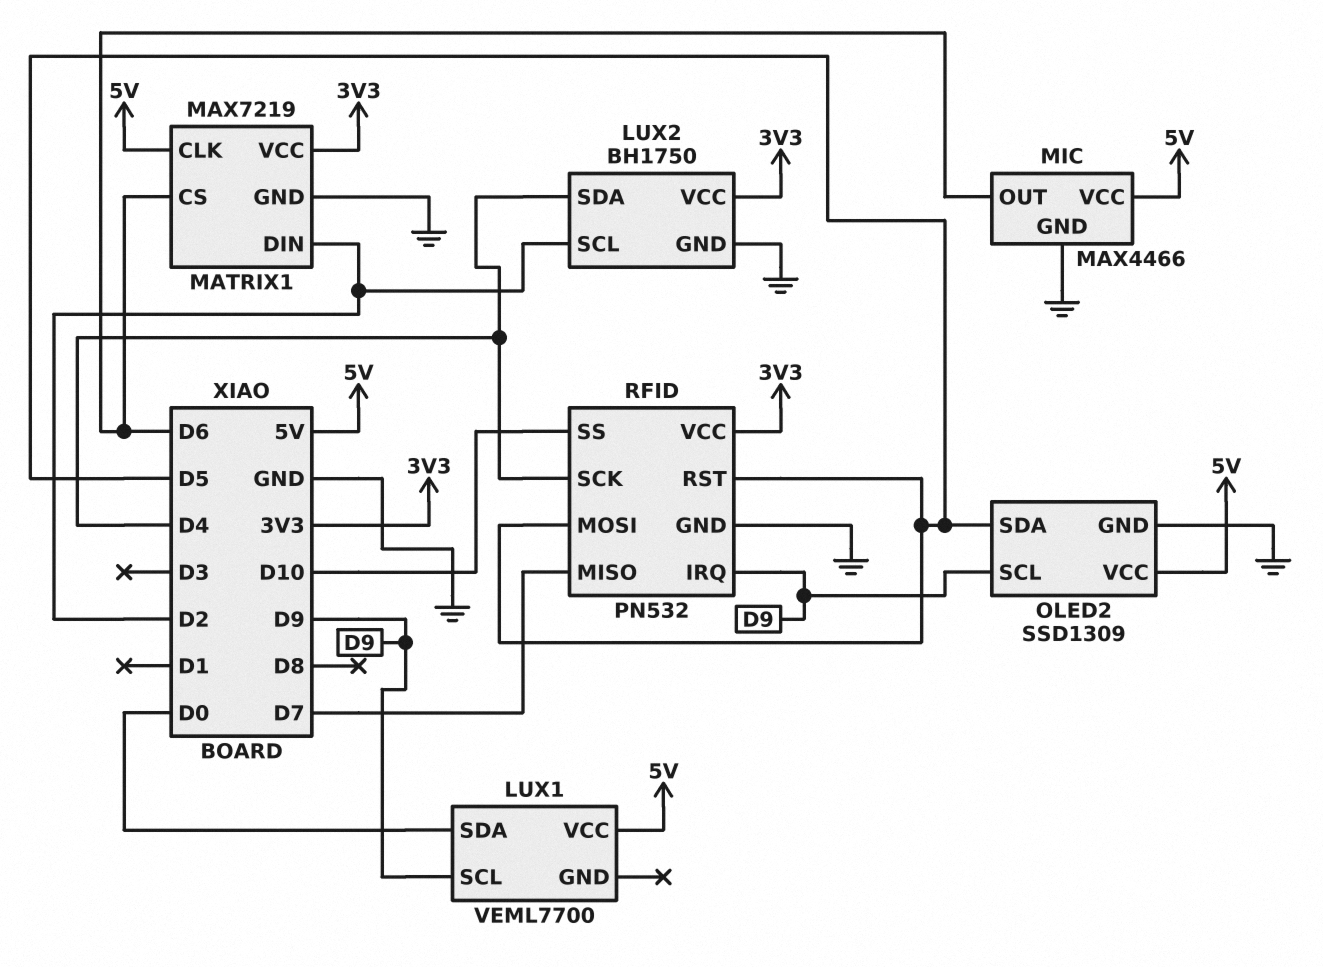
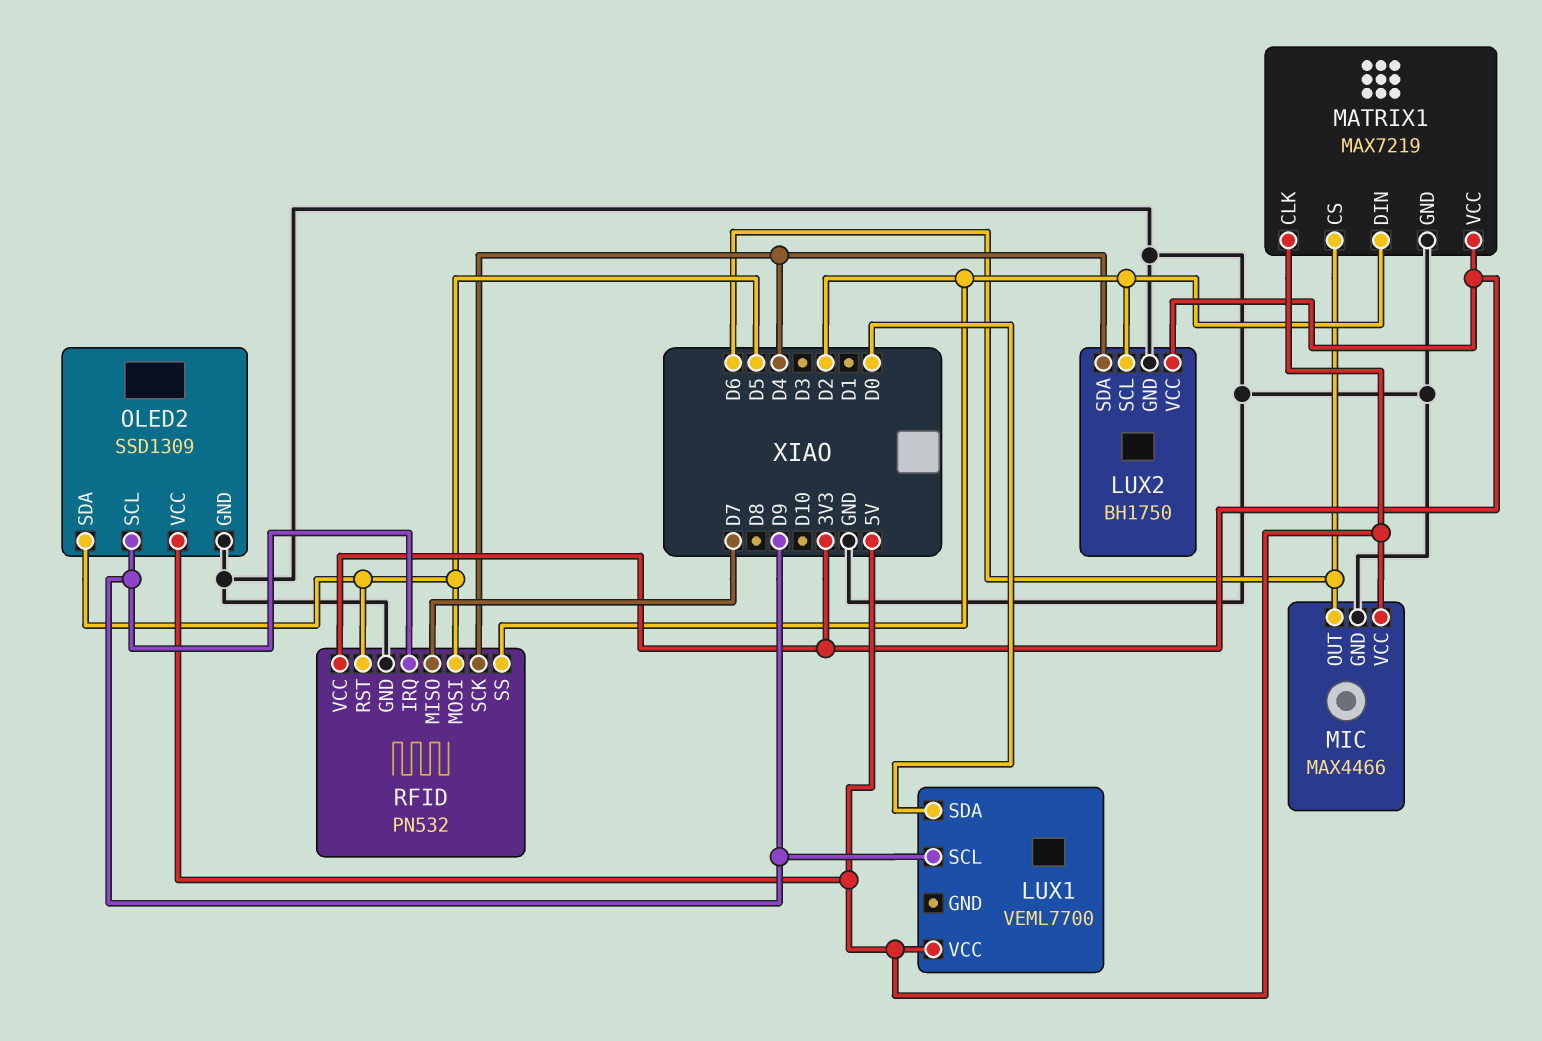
RFID pin SS: D10 -> D2

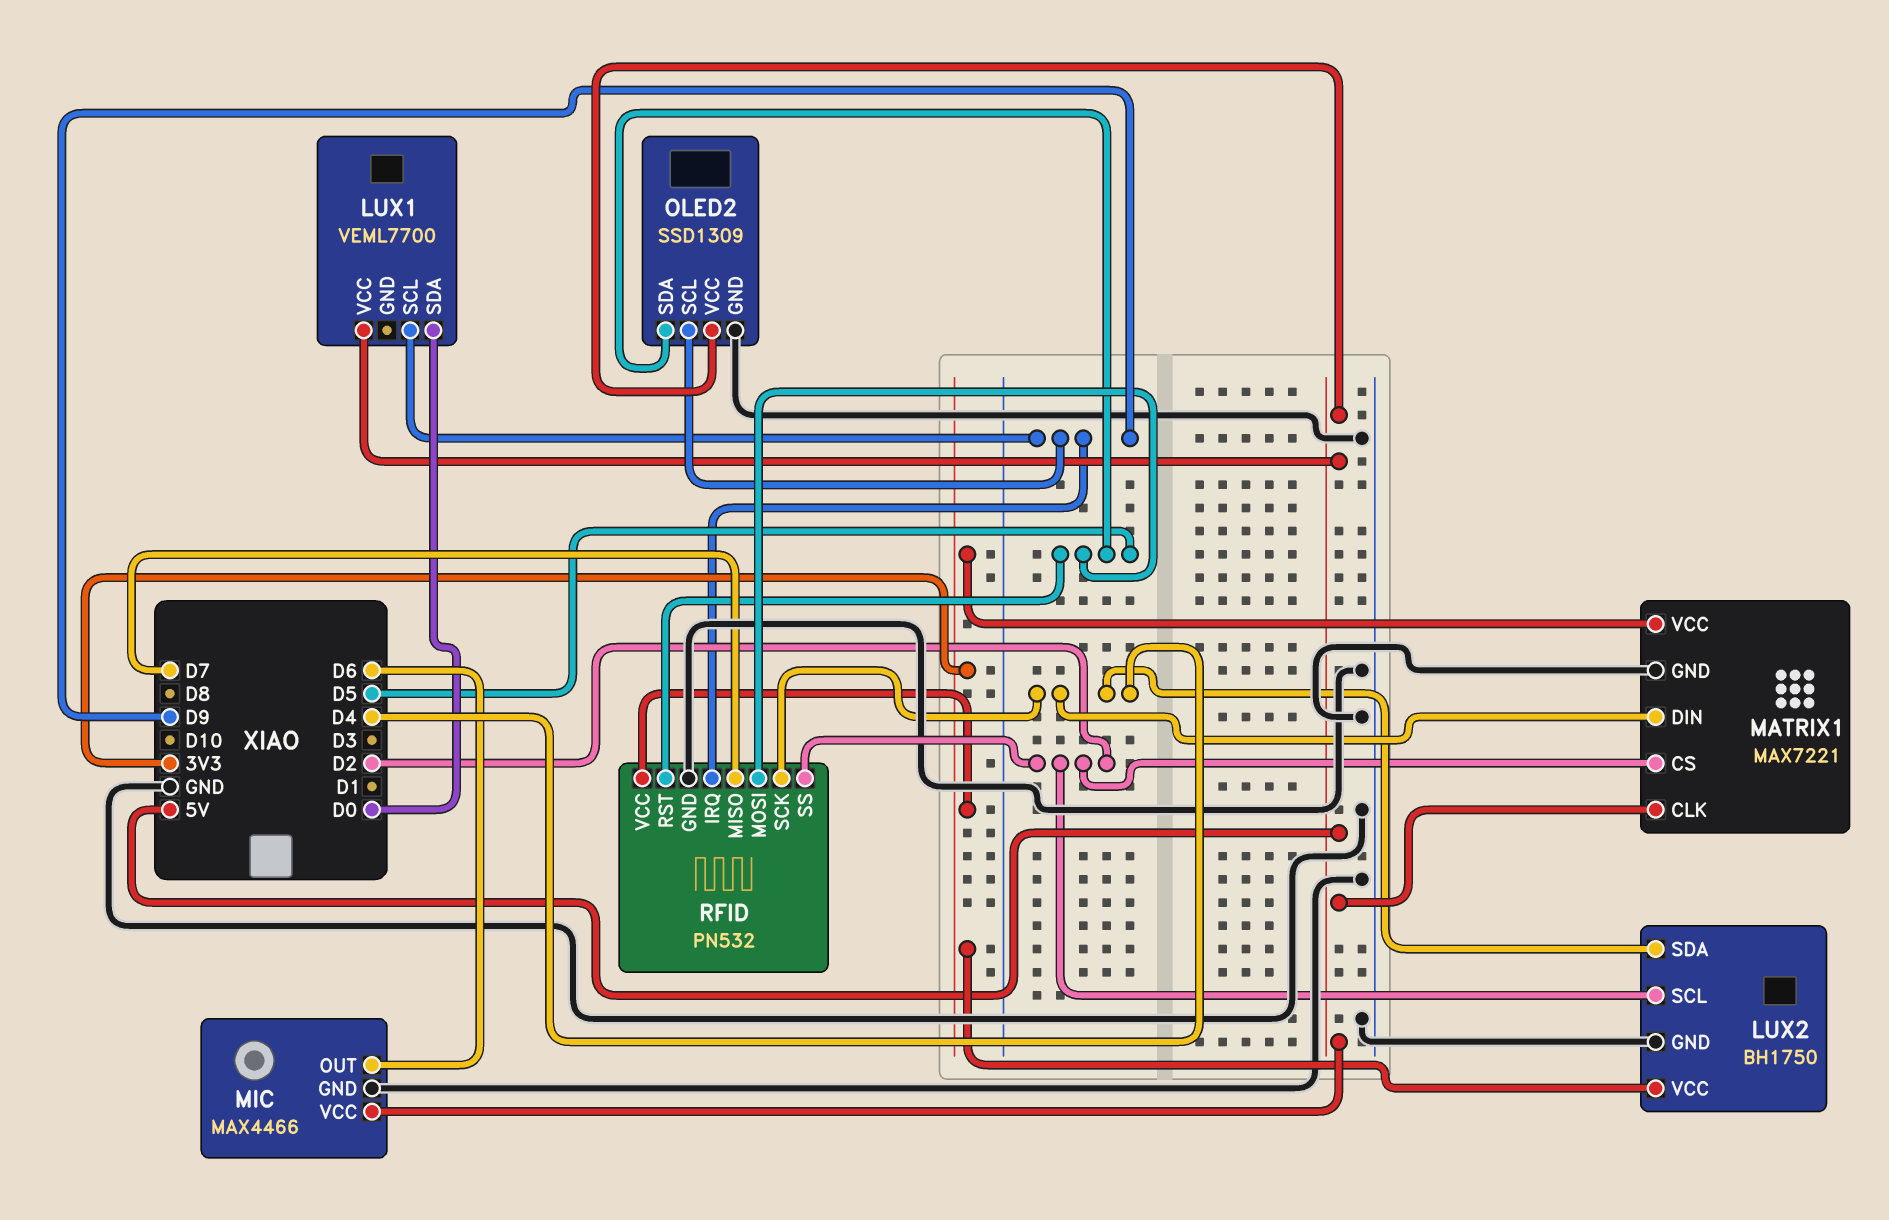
MATRIX1: MAX7219 -> MAX7221
MATRIX1 pin CS: D6 -> D2
MATRIX1 pin DIN: D2 -> D4

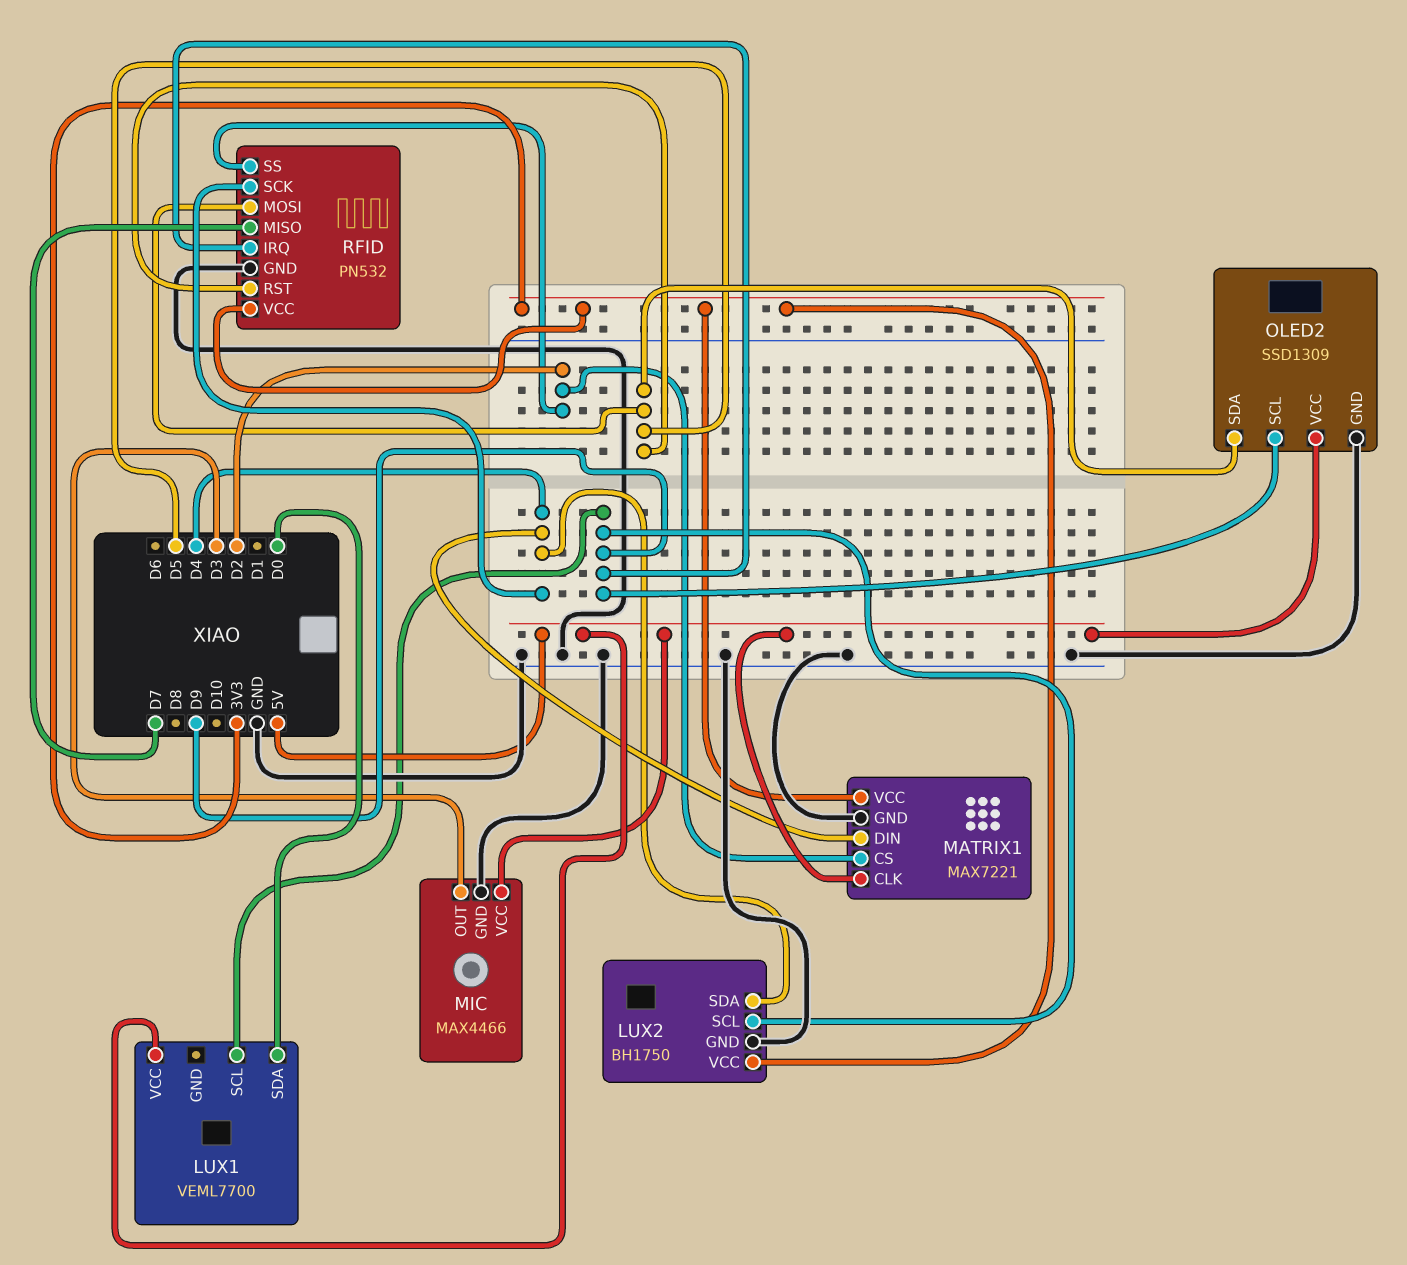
LUX2 pin SCL: D2 -> D9
MIC pin OUT: D6 -> D3

